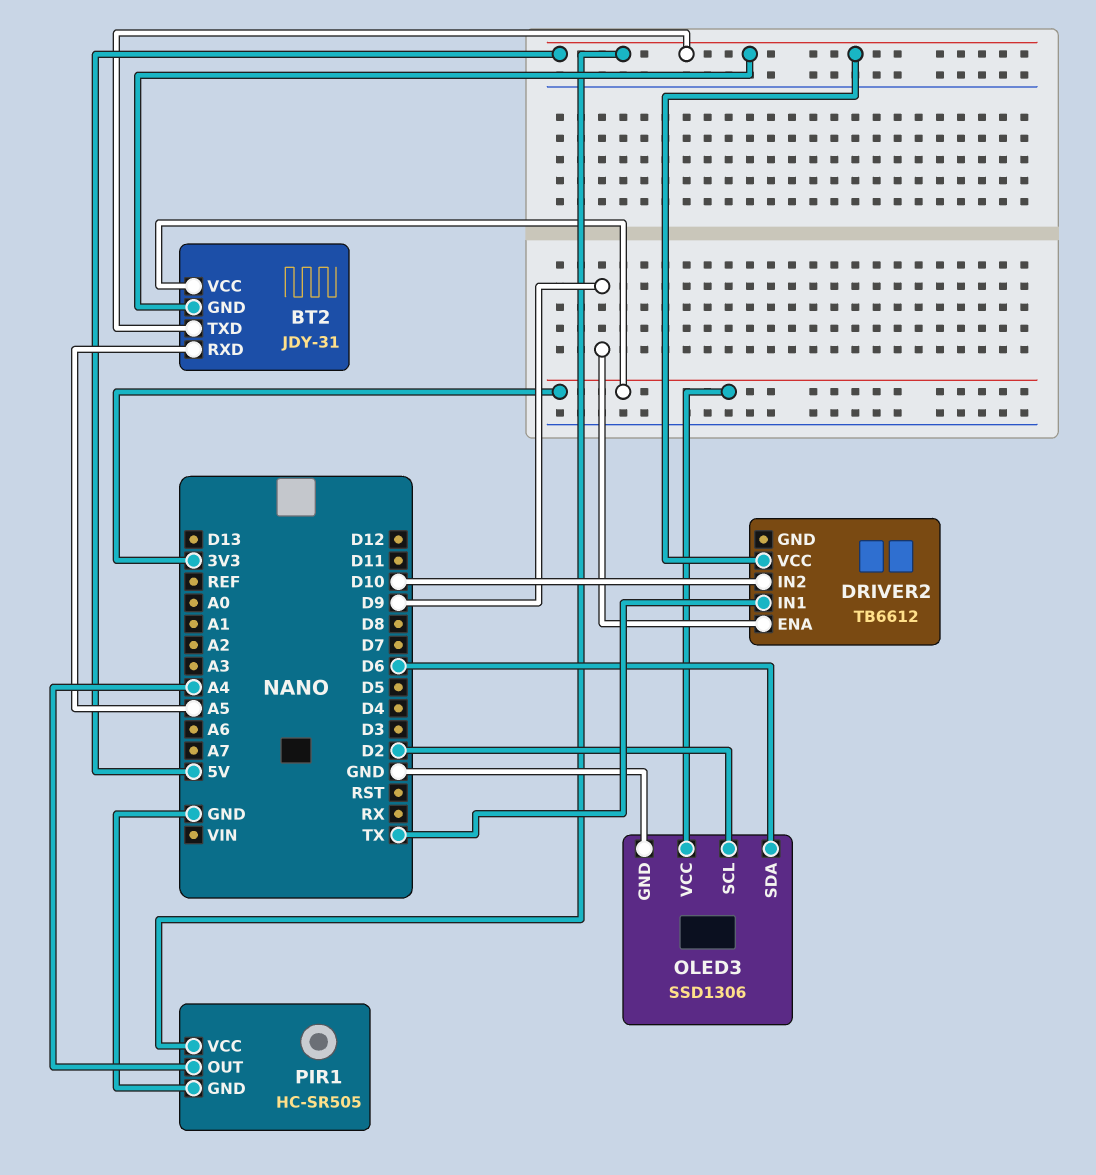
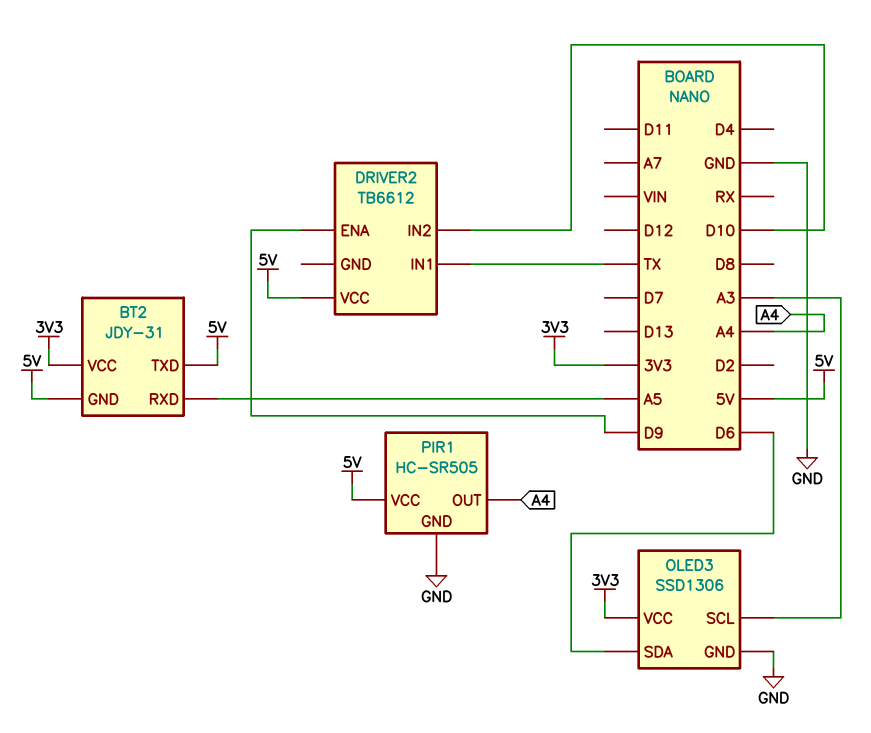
OLED3 pin SCL: D2 -> A3

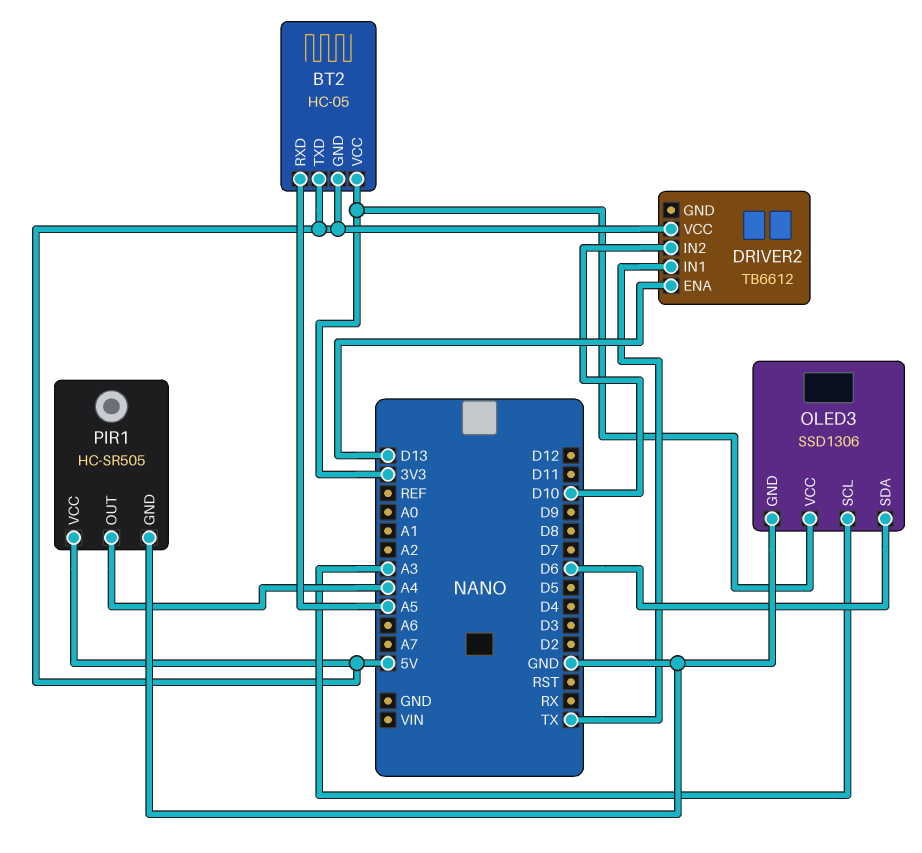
BT2: JDY-31 -> HC-05
DRIVER2 pin ENA: D9 -> D13

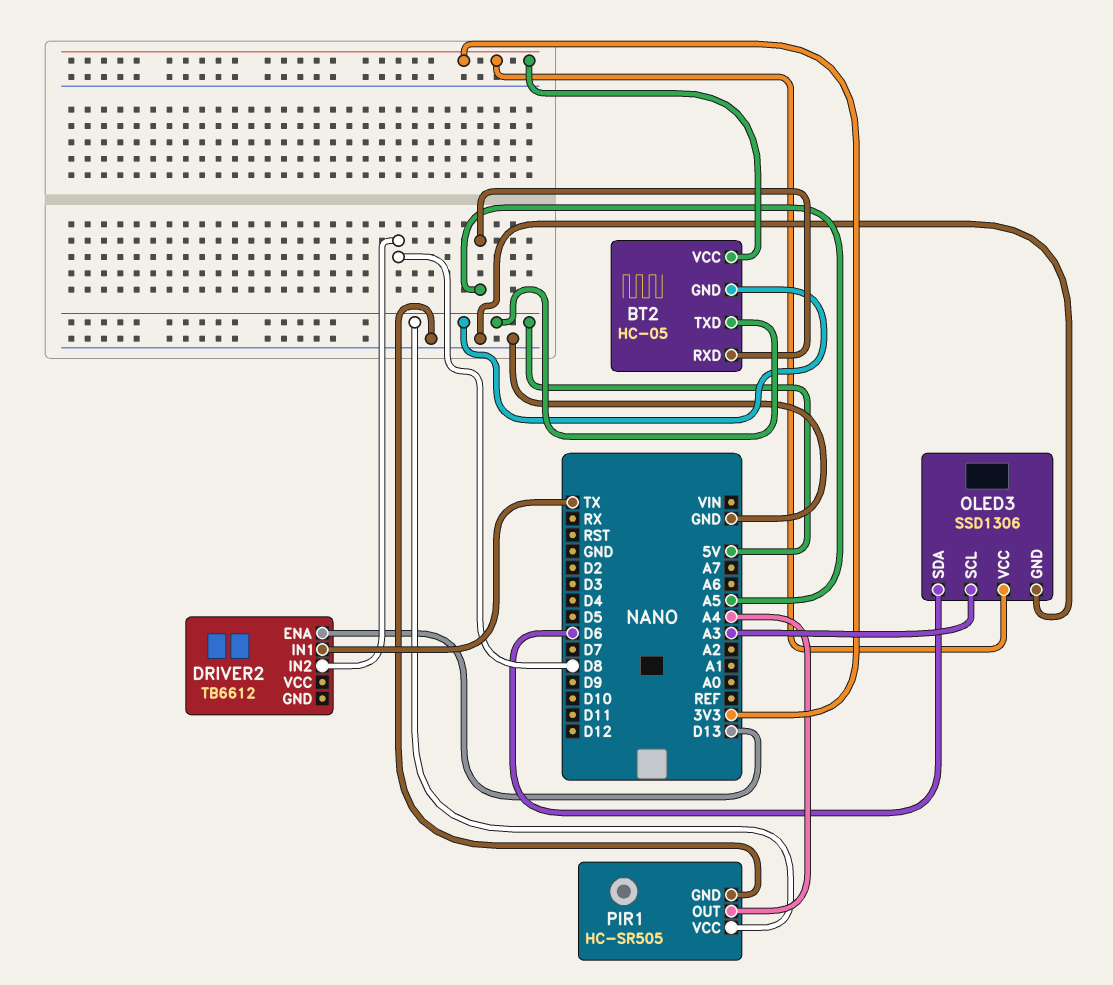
DRIVER2 pin IN2: D10 -> D8
DRIVER2 pin VCC: 5V -> none

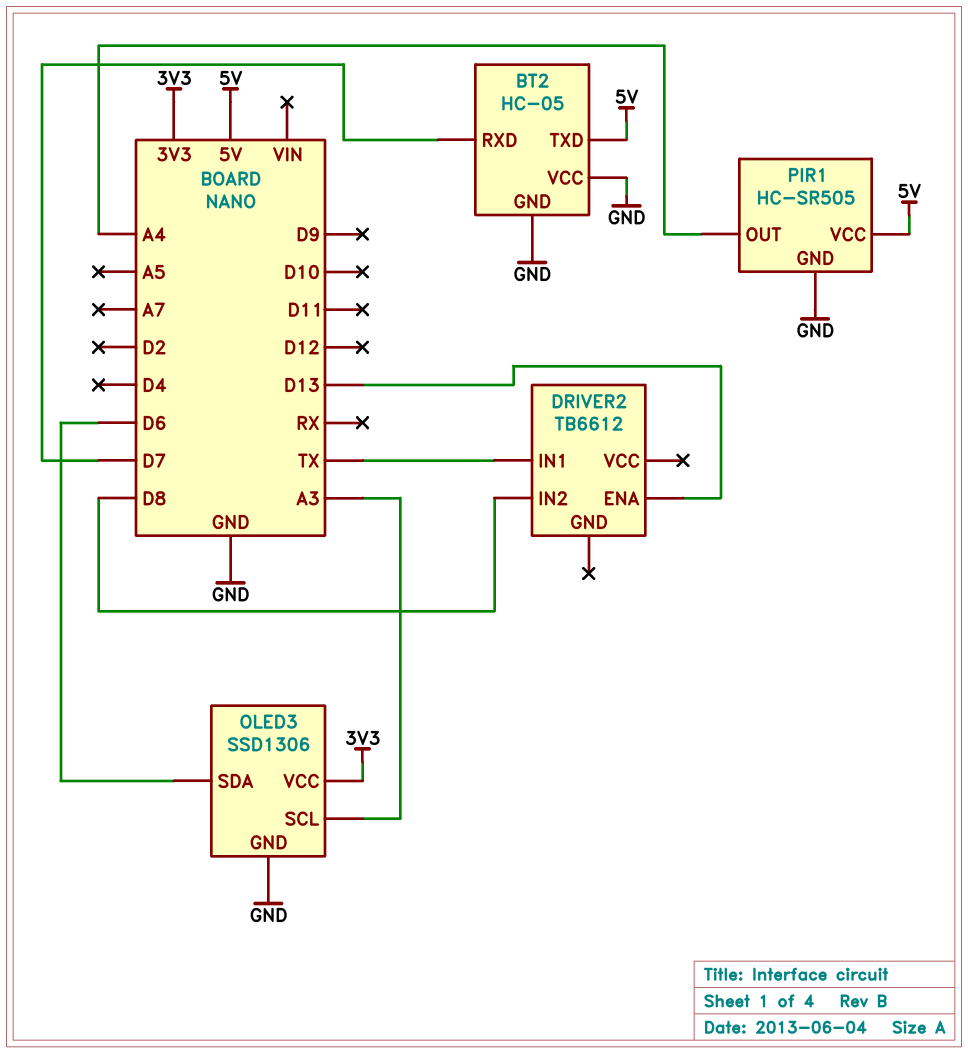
BT2 pin GND: 5V -> GND
BT2 pin RXD: A5 -> D7
BT2 pin VCC: 3V3 -> GND

